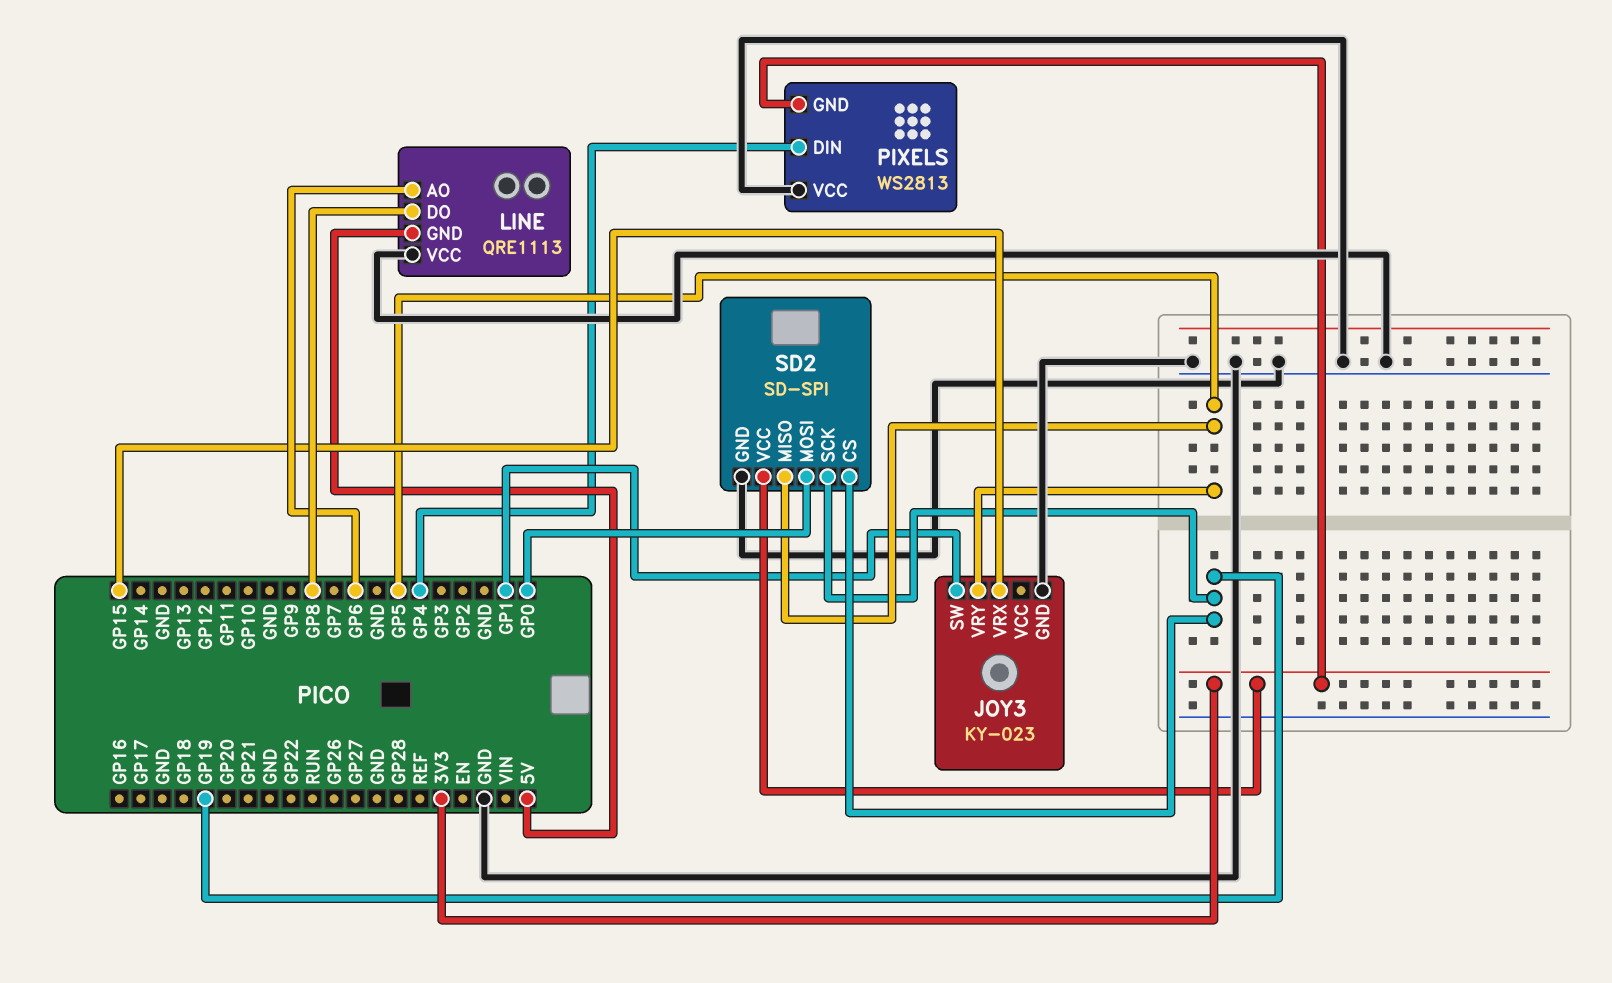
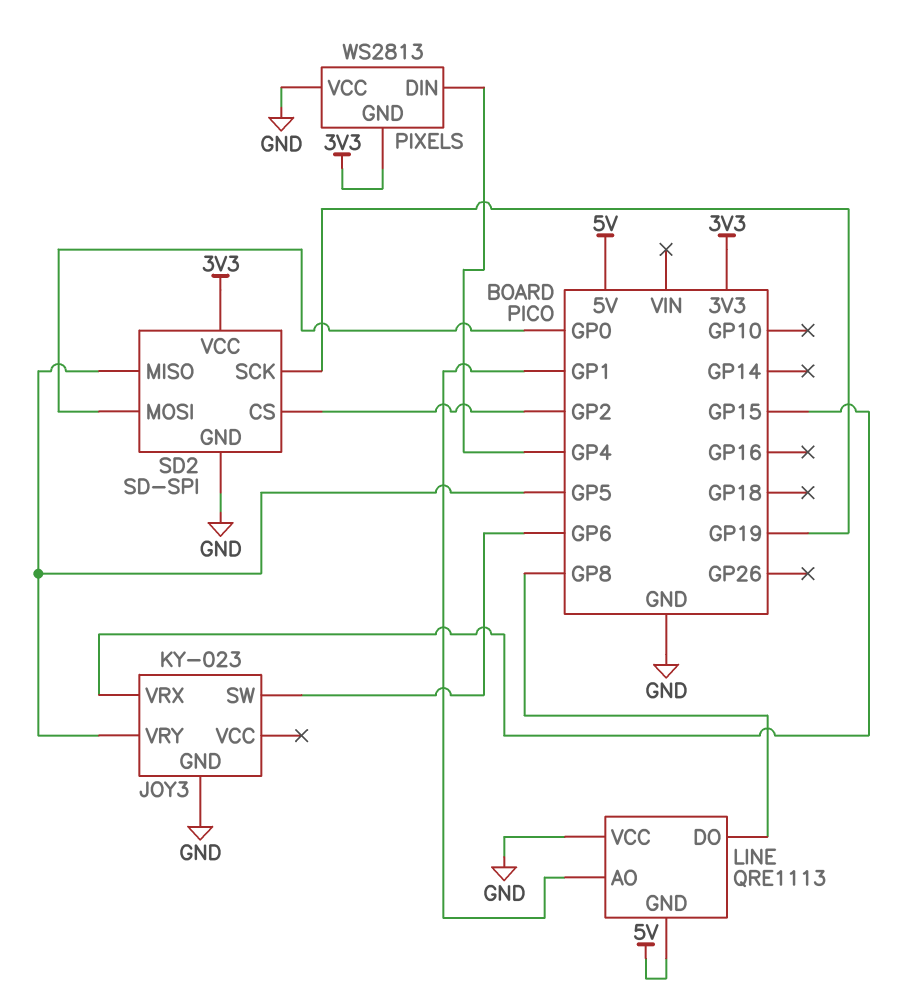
JOY3 pin SW: GP1 -> GP6
LINE pin AO: GP6 -> GP1
SD2 pin CS: GP19 -> GP2

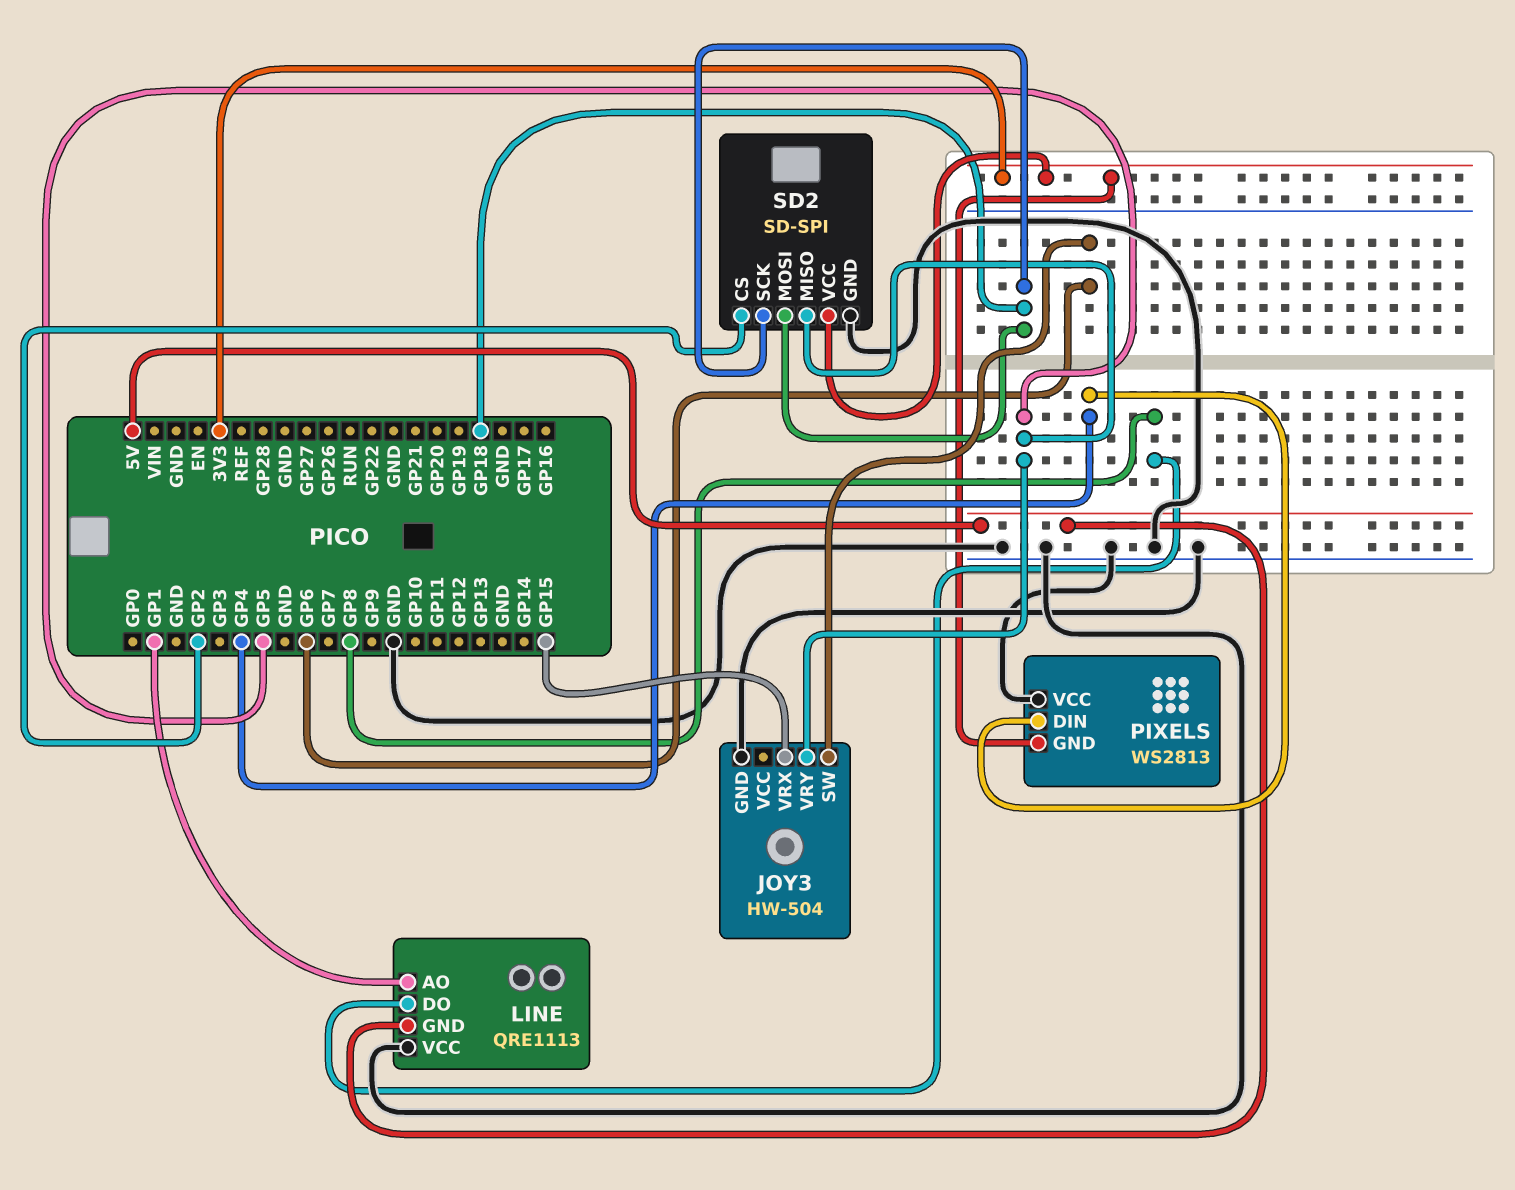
JOY3: KY-023 -> HW-504
SD2 pin MOSI: GP0 -> GP18
SD2 pin SCK: GP19 -> GP18

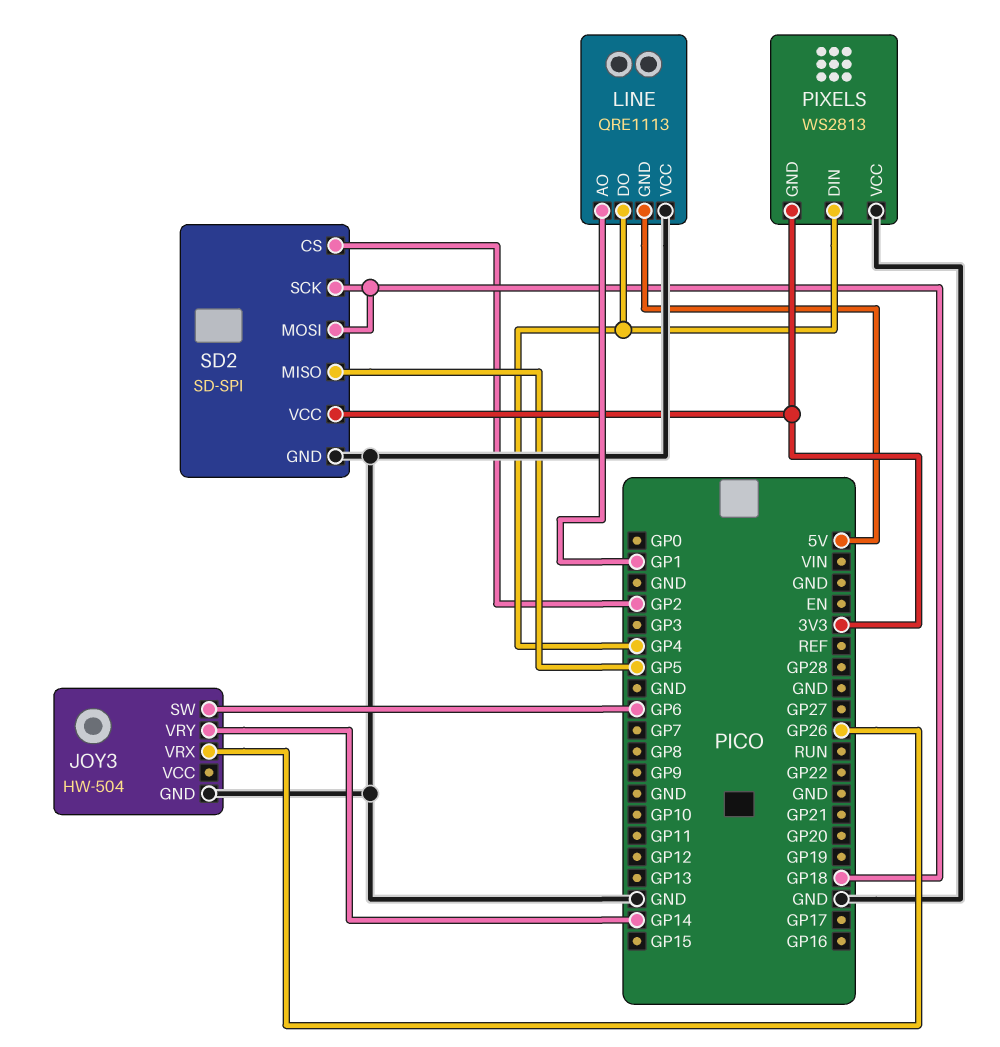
JOY3 pin VRX: GP15 -> GP26
JOY3 pin VRY: GP5 -> GP14
LINE pin DO: GP8 -> GP4

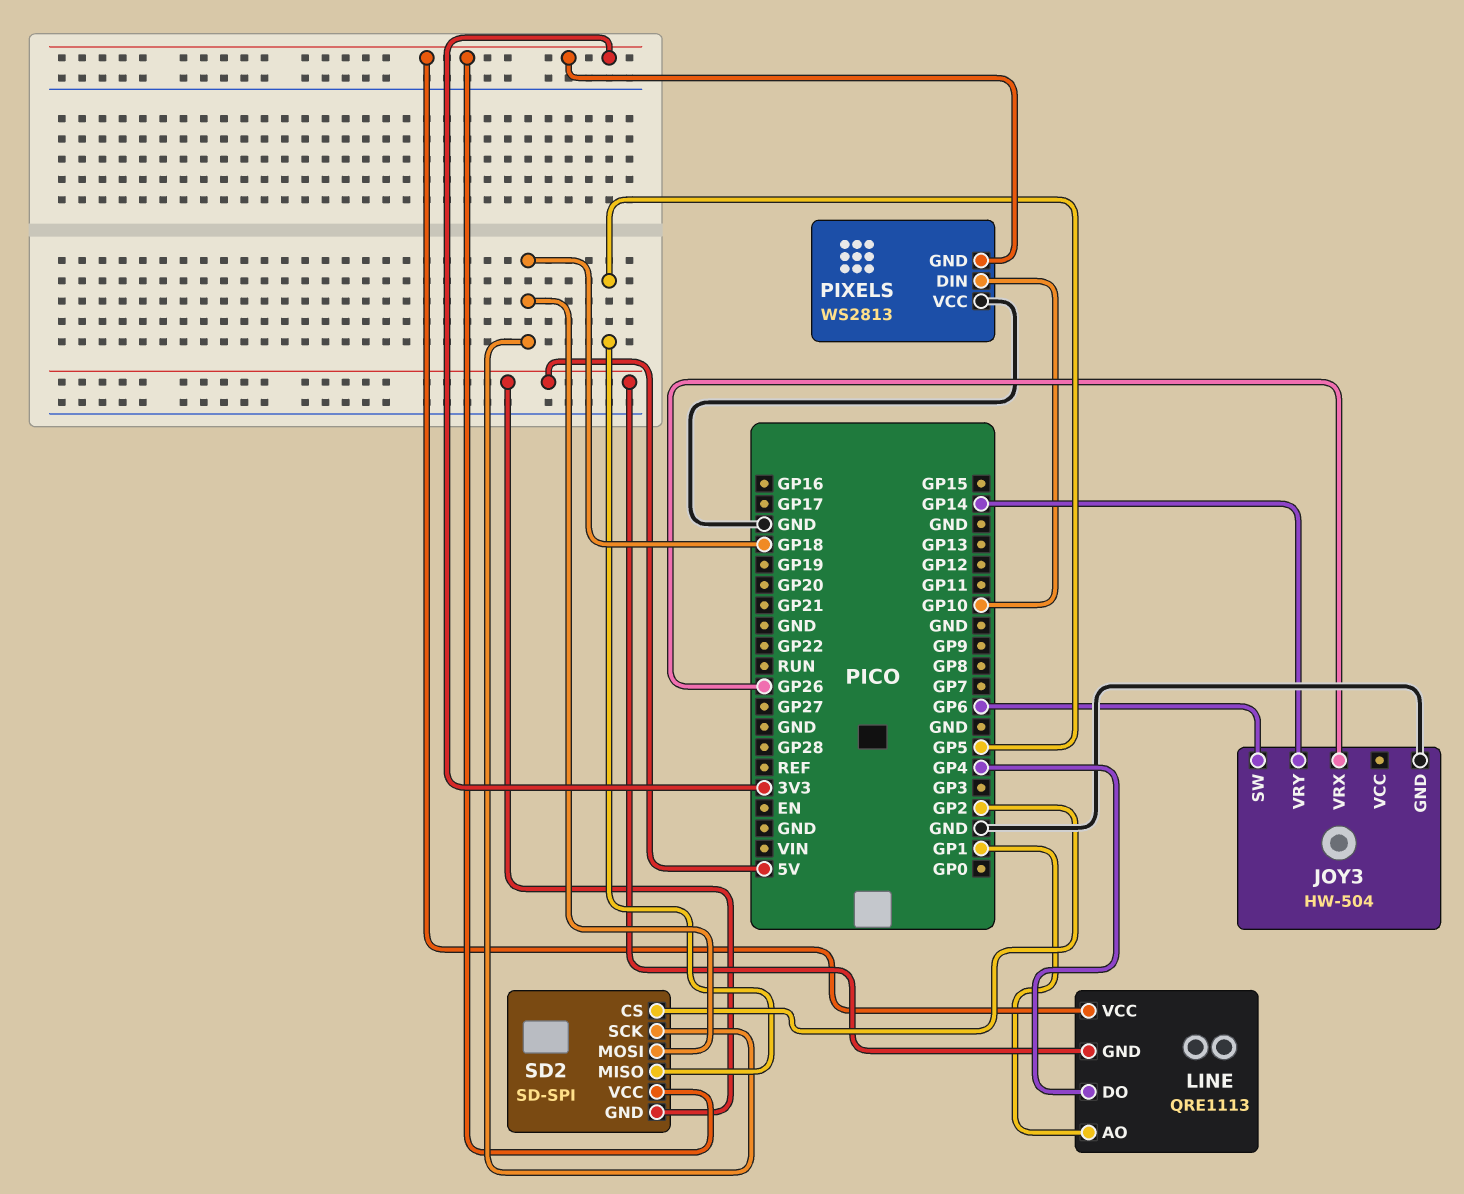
LINE pin VCC: GND -> 3V3
PIXELS pin DIN: GP4 -> GP10
SD2 pin GND: GND -> 5V

